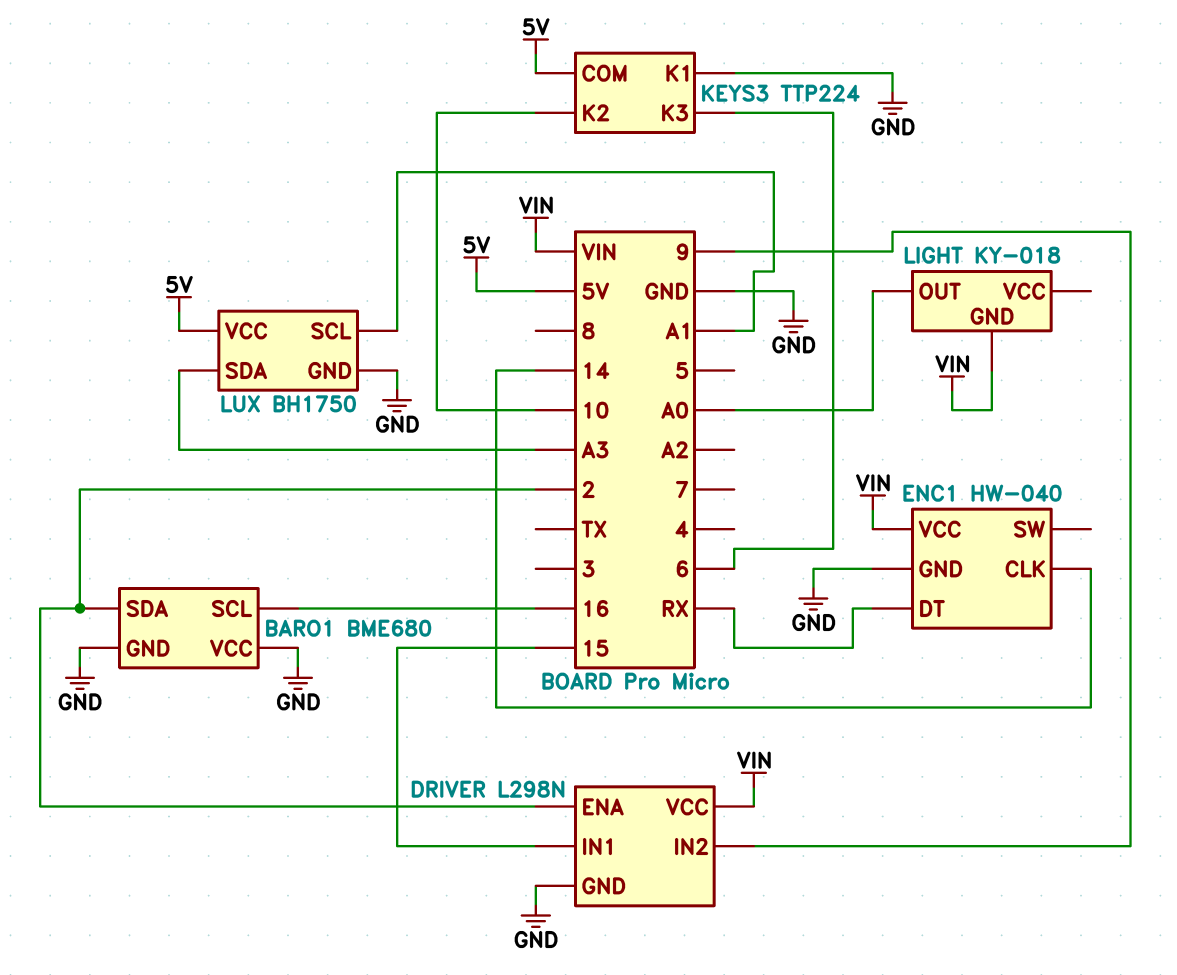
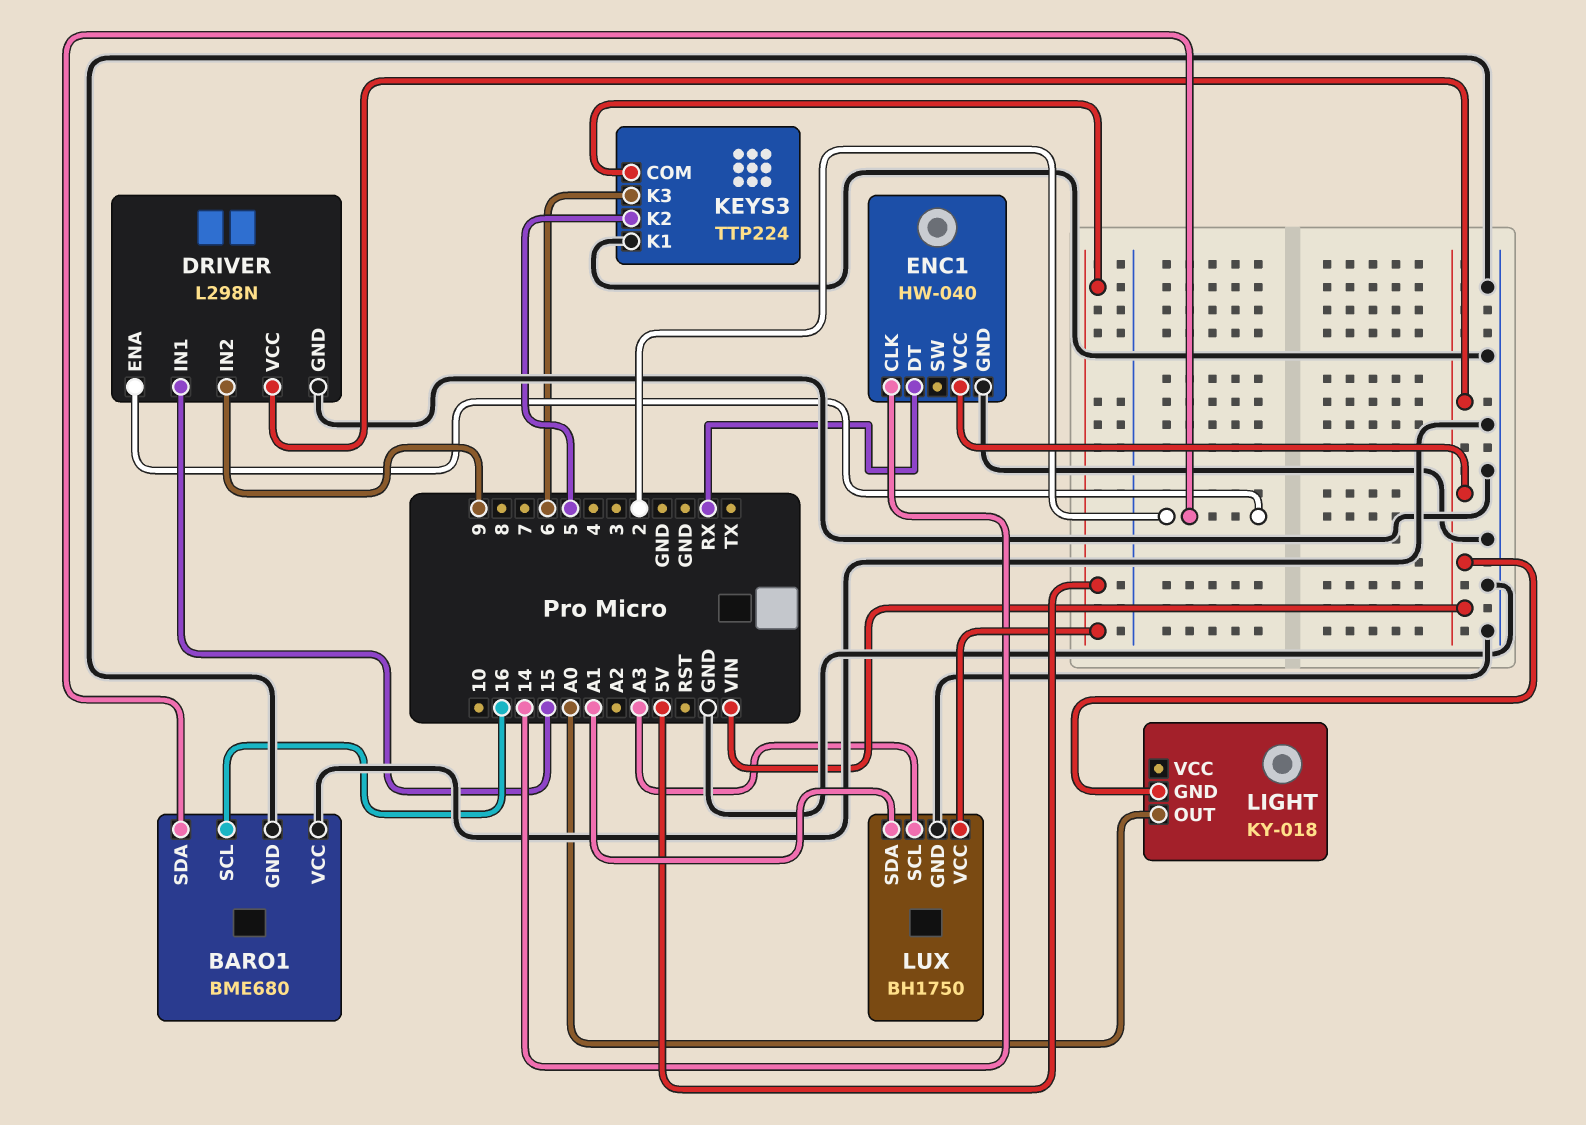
KEYS3 pin K2: 10 -> 5
LUX pin SCL: A1 -> A3
LUX pin SDA: A3 -> A1

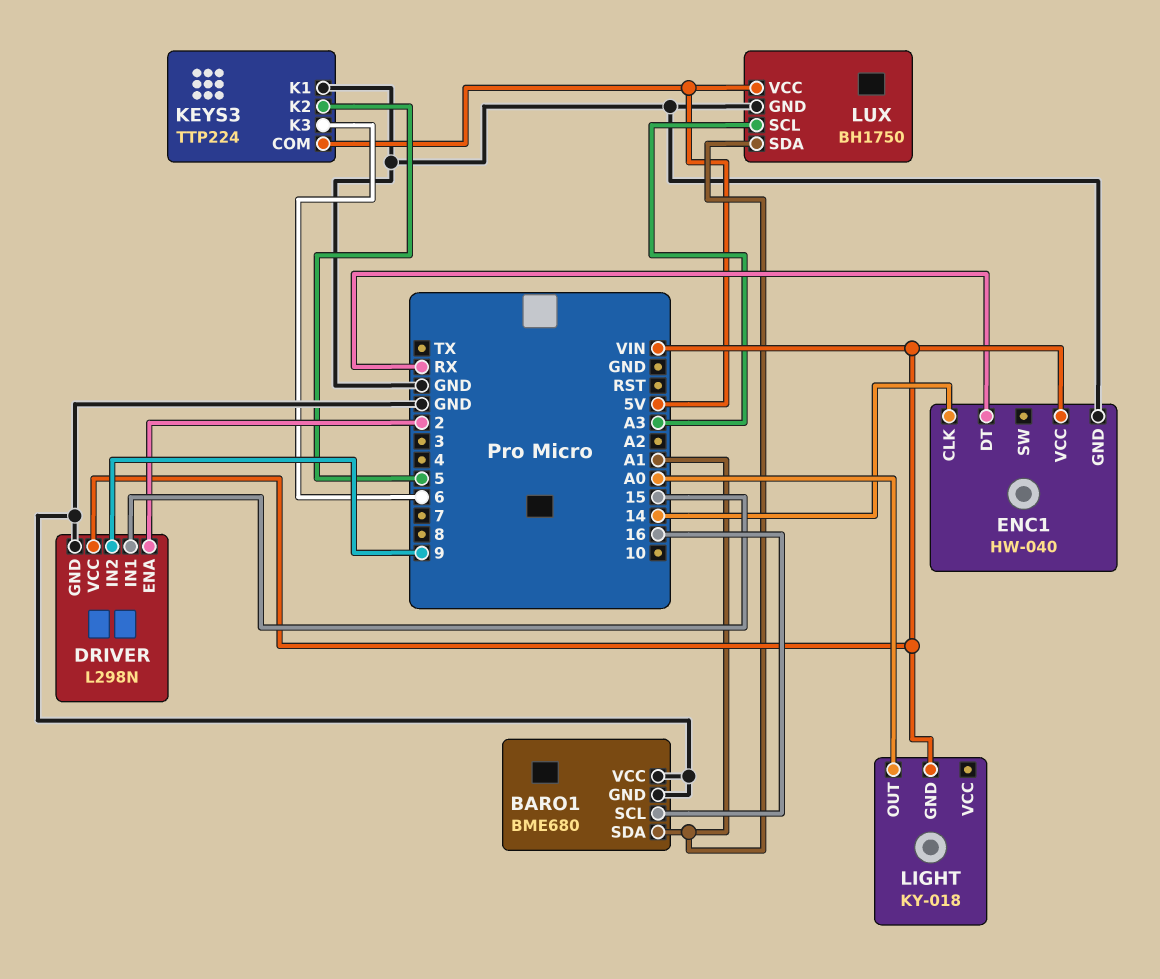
BARO1 pin SDA: 2 -> A1

